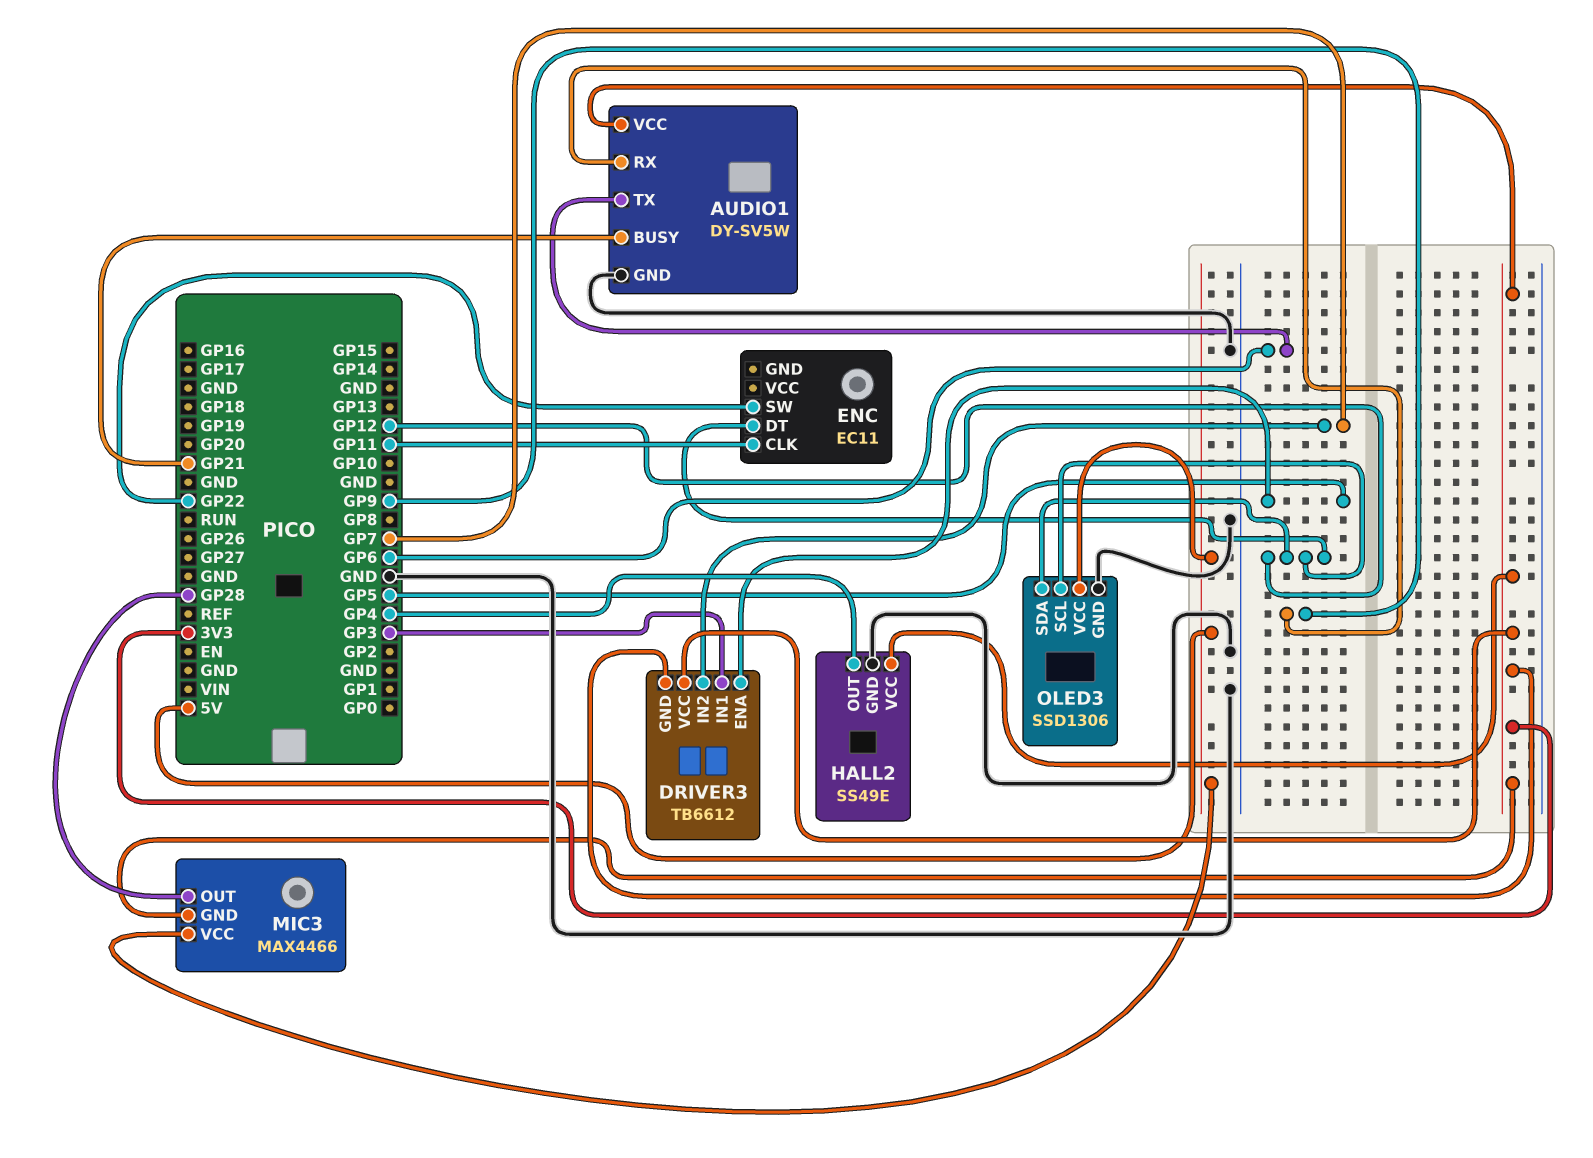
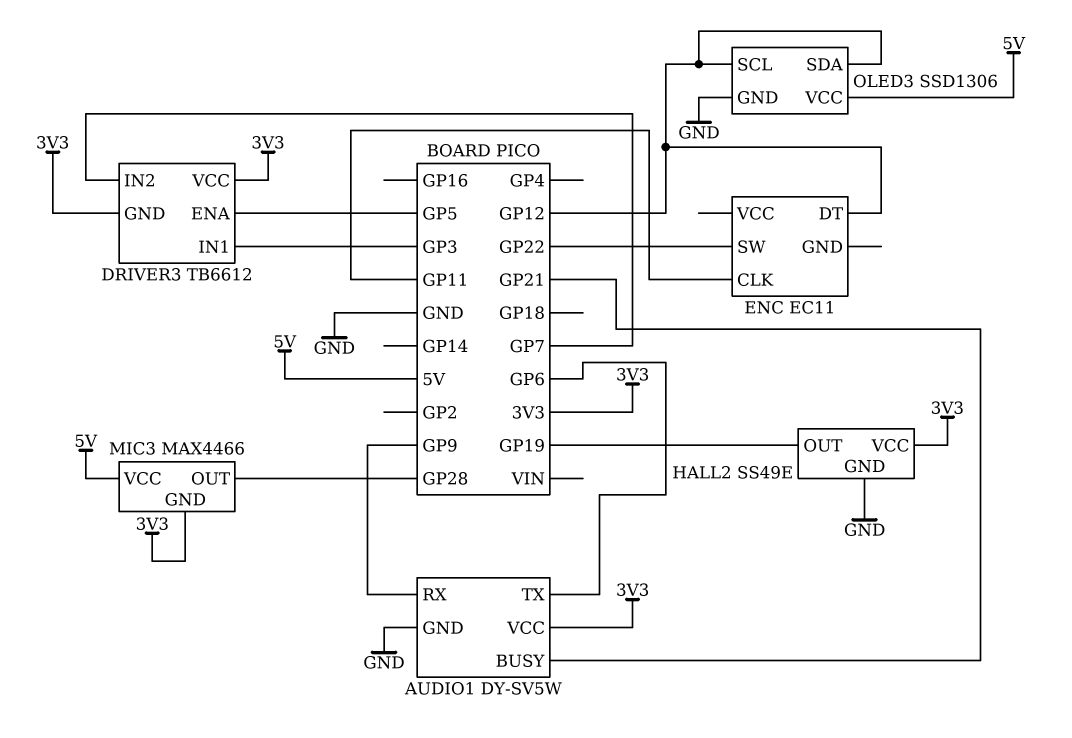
HALL2 pin OUT: GP4 -> GP19

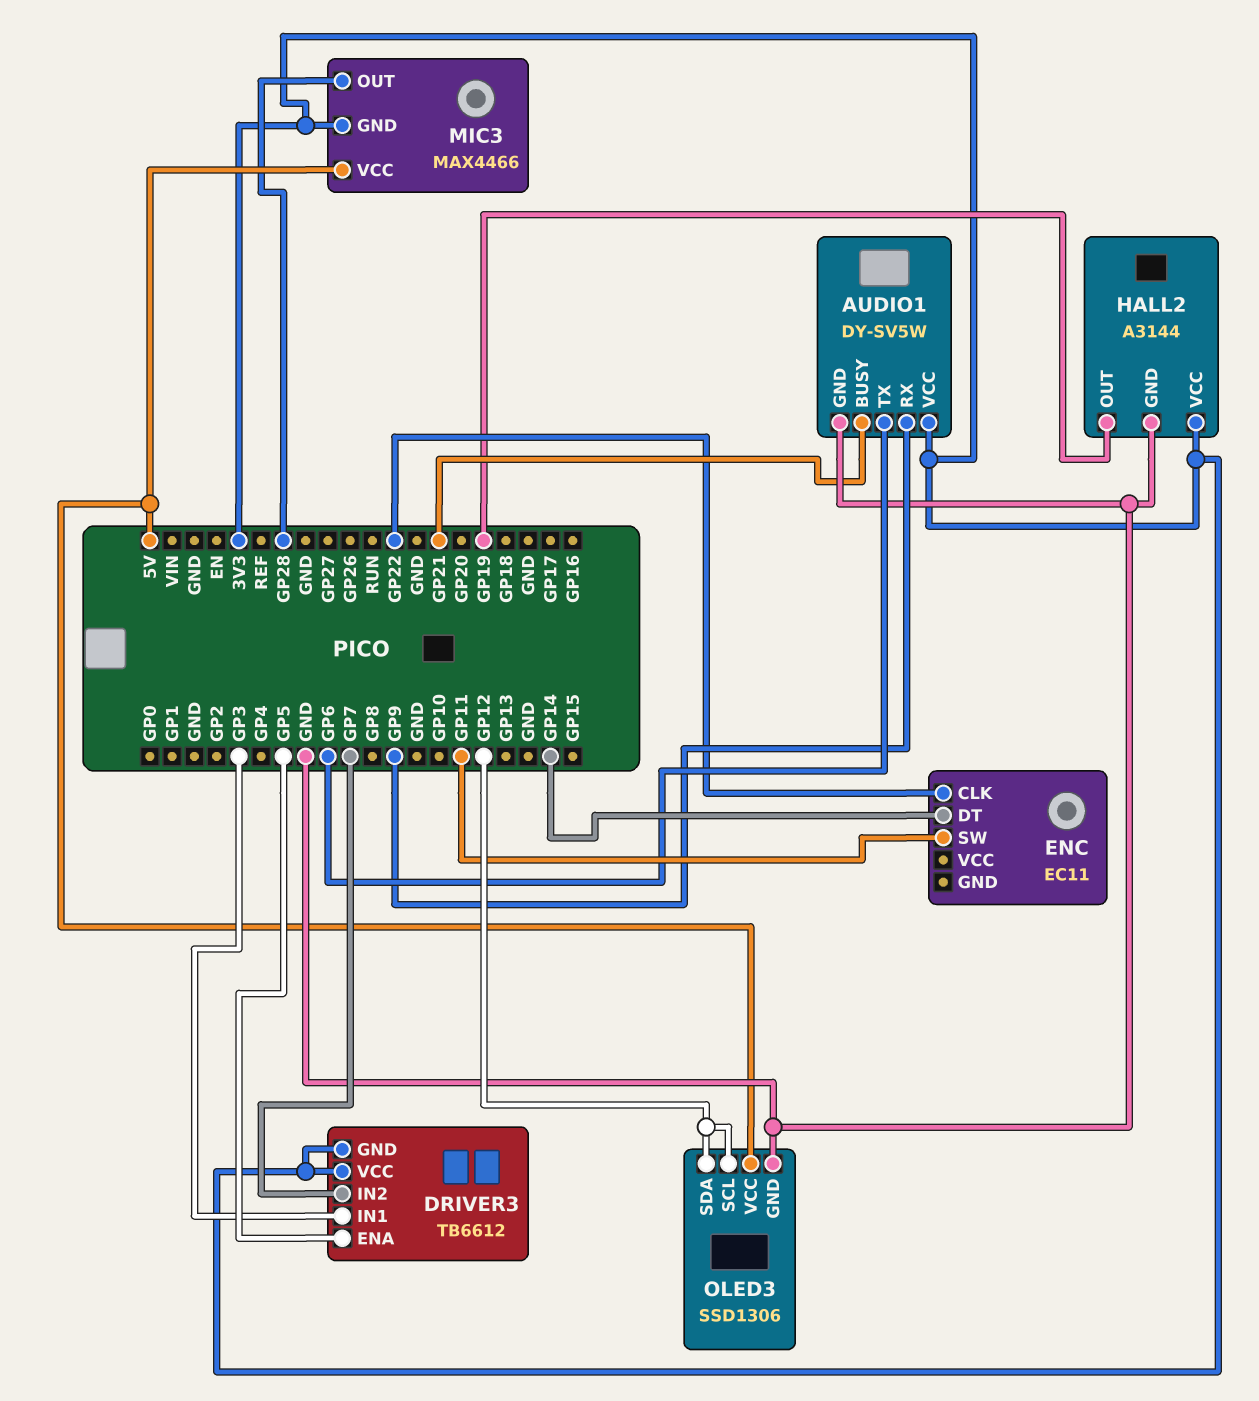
ENC pin CLK: GP11 -> GP22
ENC pin DT: GP12 -> GP14
ENC pin SW: GP22 -> GP11
HALL2: SS49E -> A3144

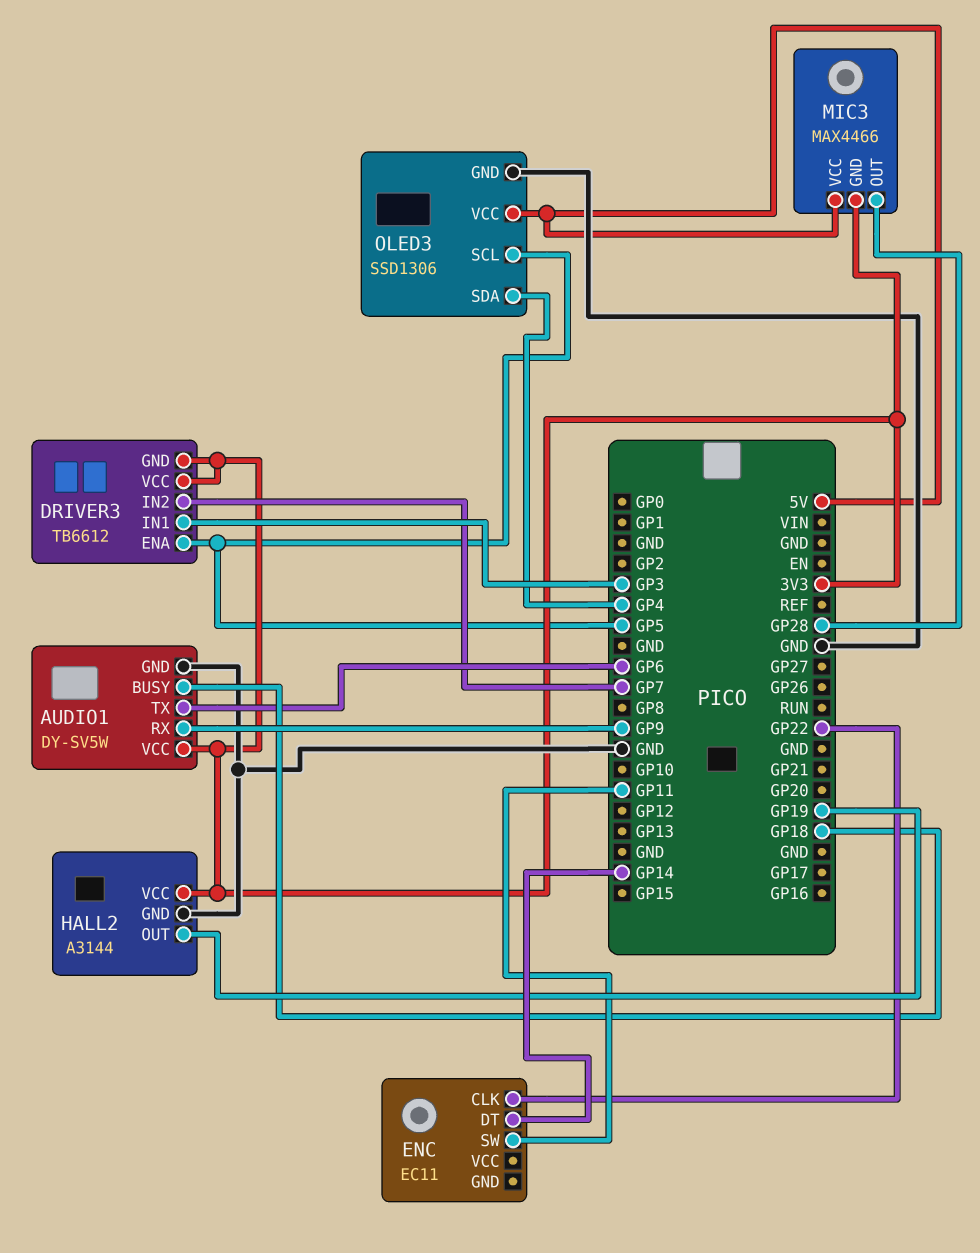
AUDIO1 pin BUSY: GP21 -> GP18
OLED3 pin SCL: GP12 -> GP5
OLED3 pin SDA: GP12 -> GP4

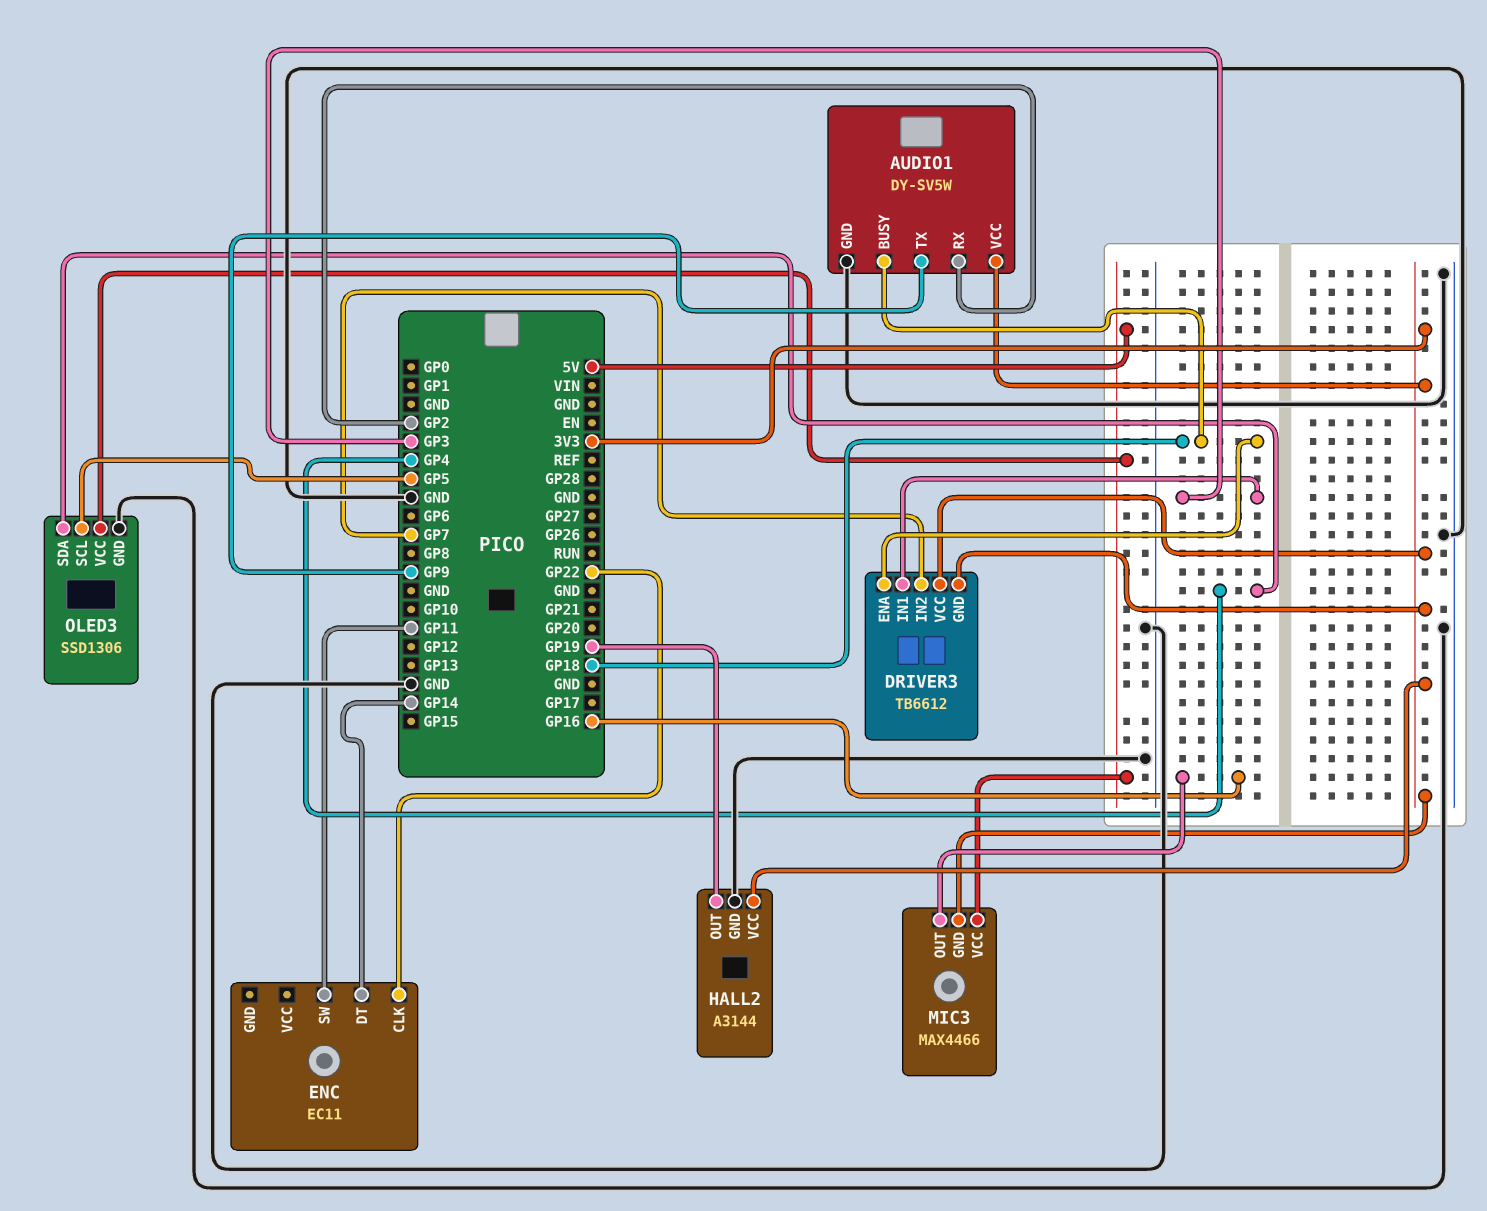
AUDIO1 pin RX: GP9 -> GP2
AUDIO1 pin TX: GP6 -> GP9
DRIVER3 pin ENA: GP5 -> GP18
MIC3 pin OUT: GP28 -> GP16

